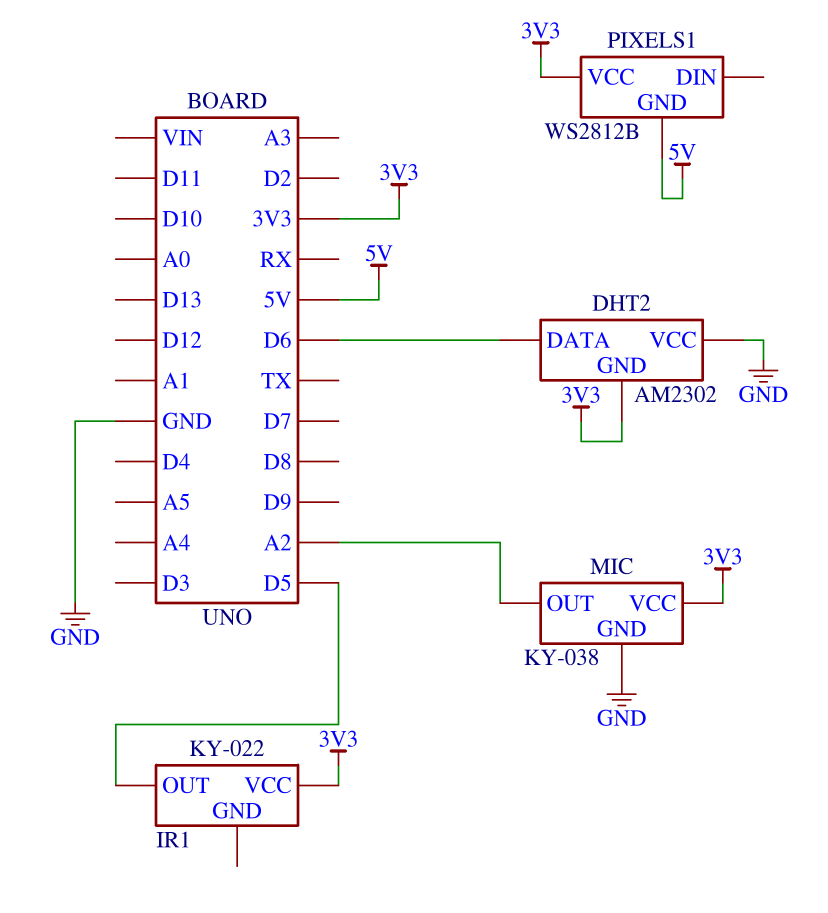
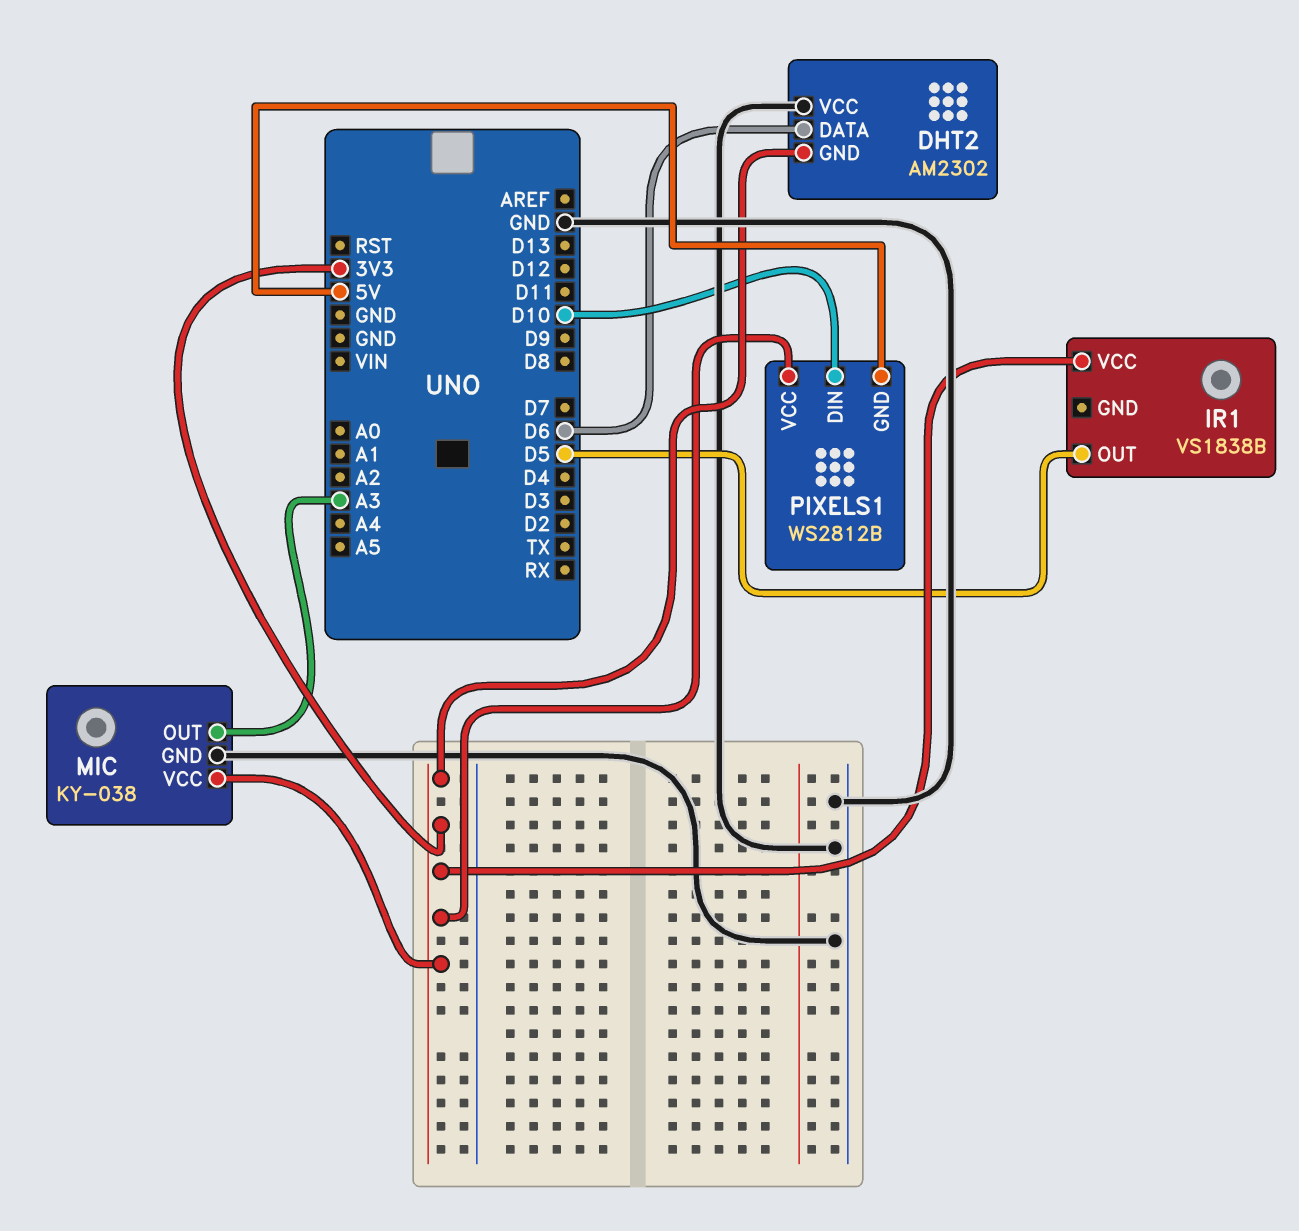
IR1: KY-022 -> VS1838B
MIC pin OUT: A2 -> A3
PIXELS1 pin DIN: none -> D10

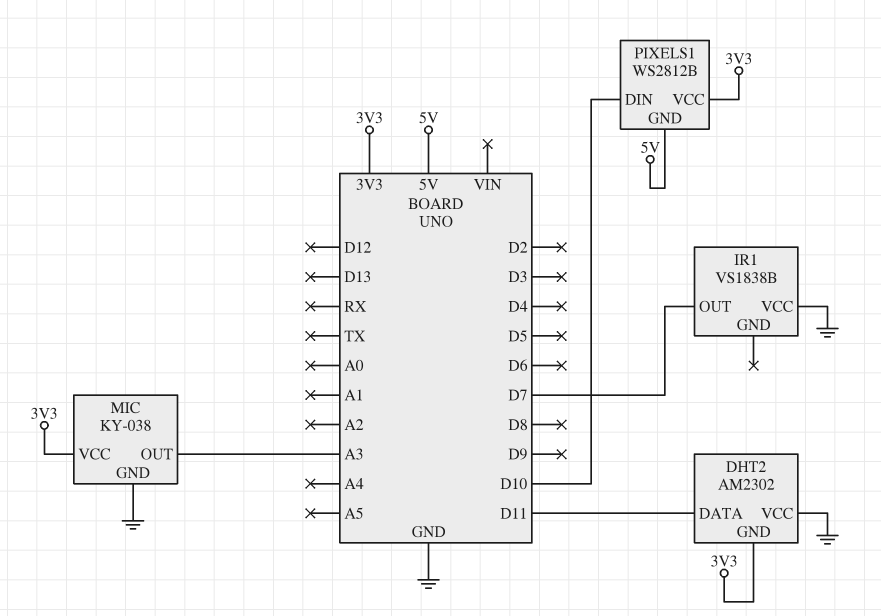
DHT2 pin DATA: D6 -> D11
IR1 pin OUT: D5 -> D7
IR1 pin VCC: 3V3 -> GND

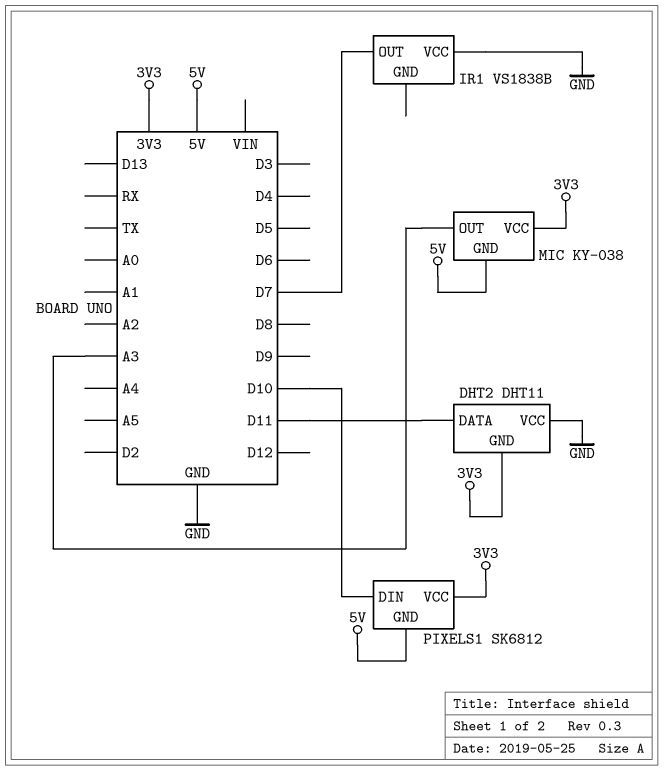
DHT2: AM2302 -> DHT11
MIC pin GND: GND -> 5V
PIXELS1: WS2812B -> SK6812

